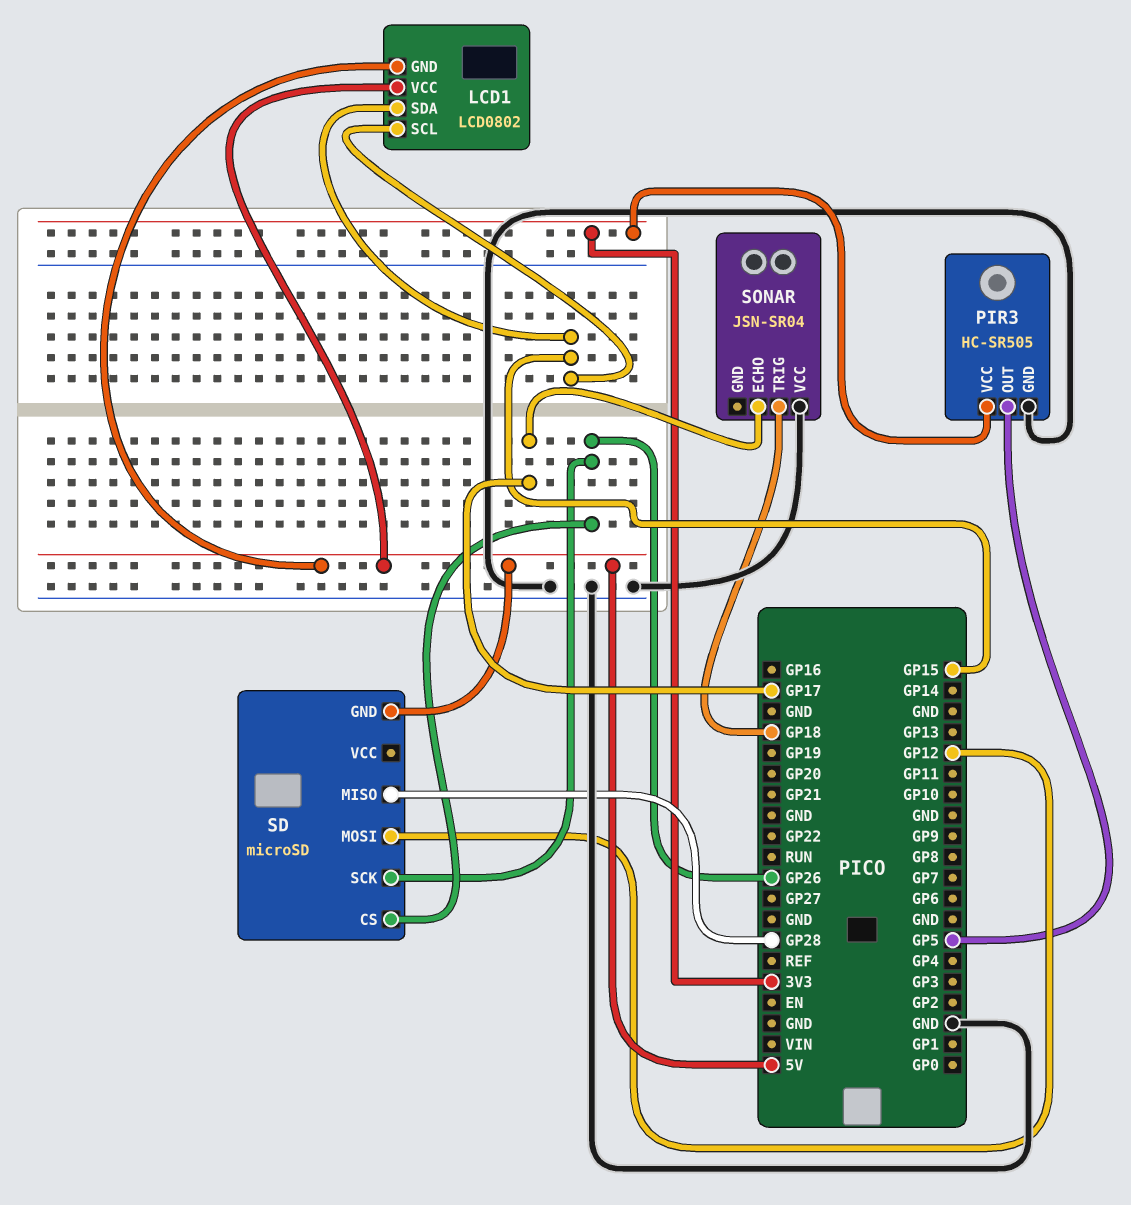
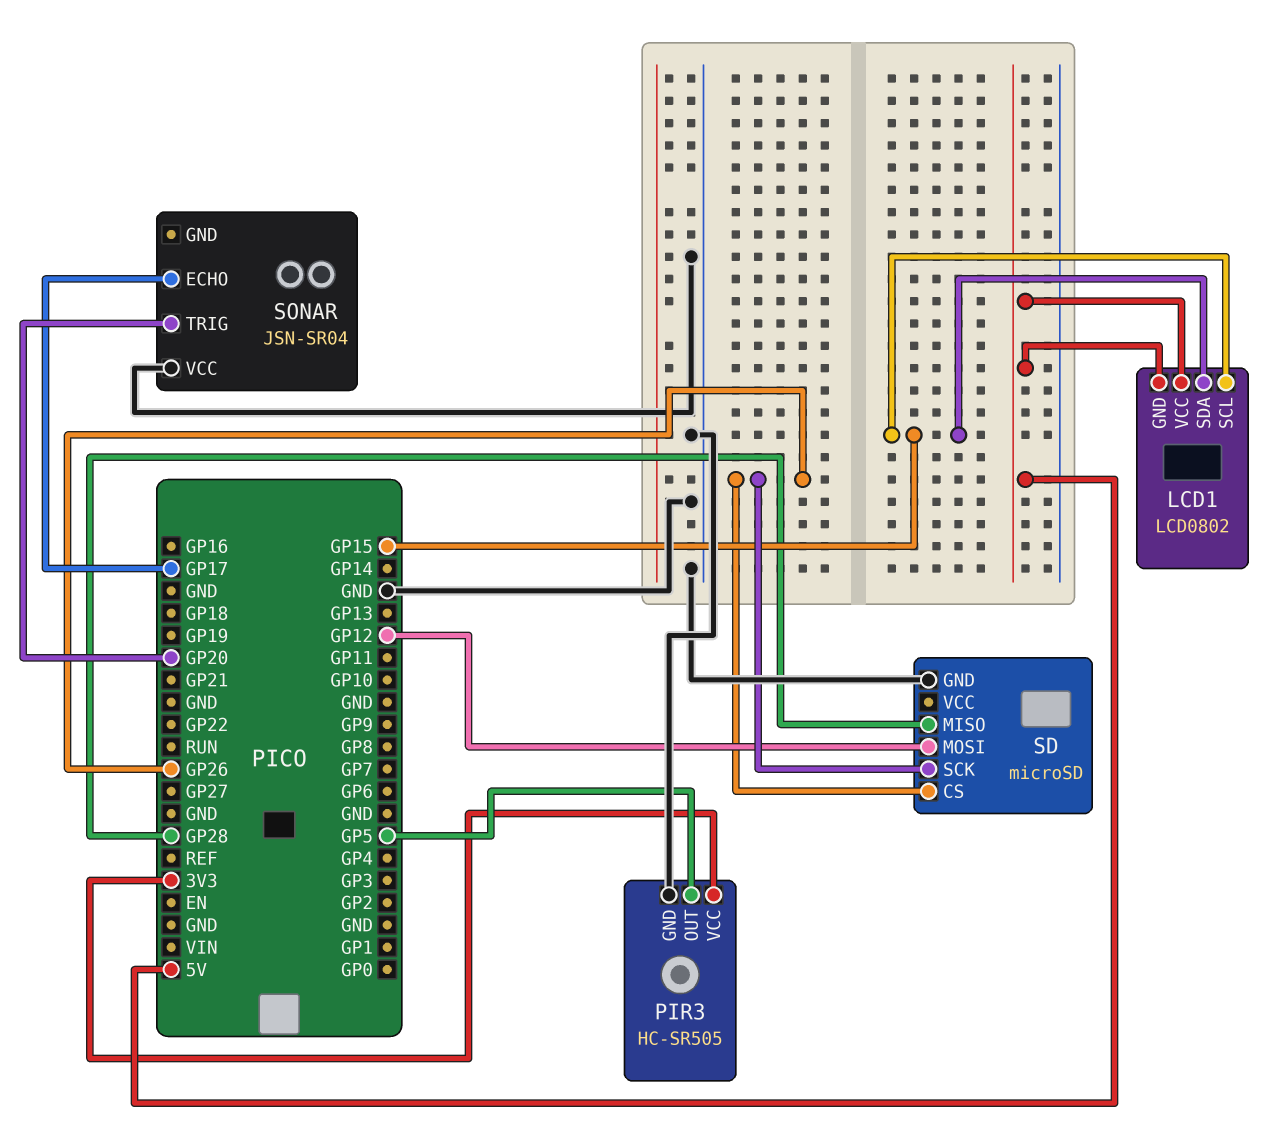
SD pin GND: 5V -> GND
SONAR pin TRIG: GP18 -> GP20

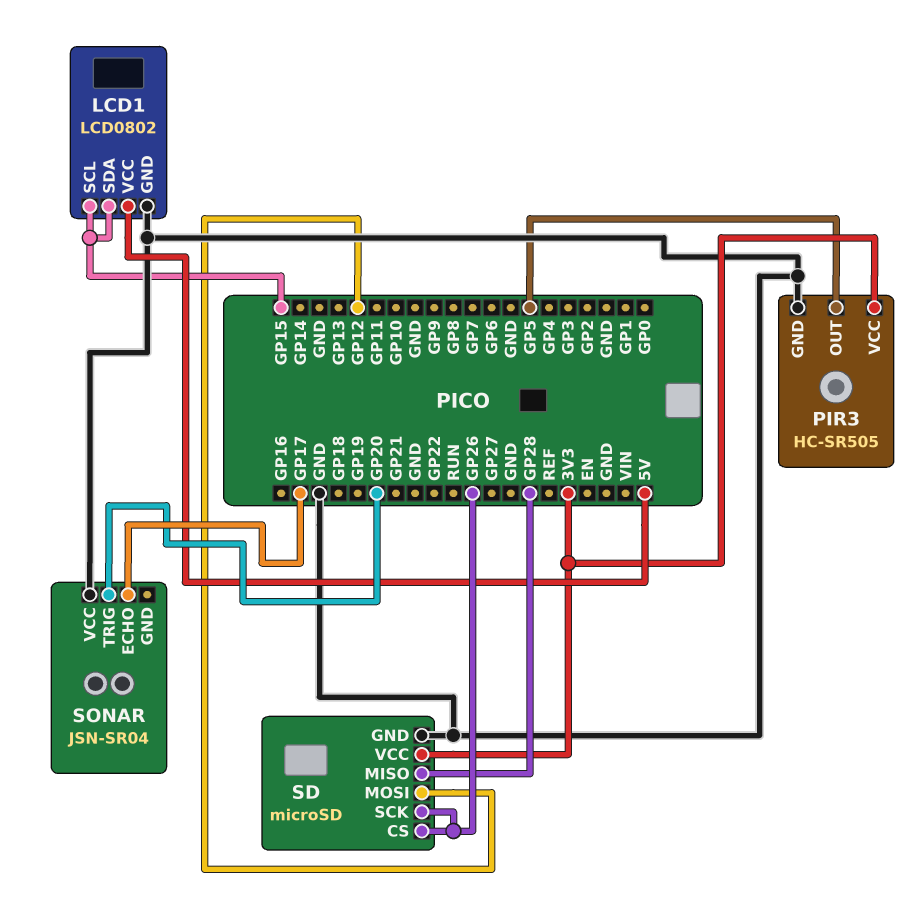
LCD1 pin GND: 5V -> GND
SD pin VCC: none -> 3V3

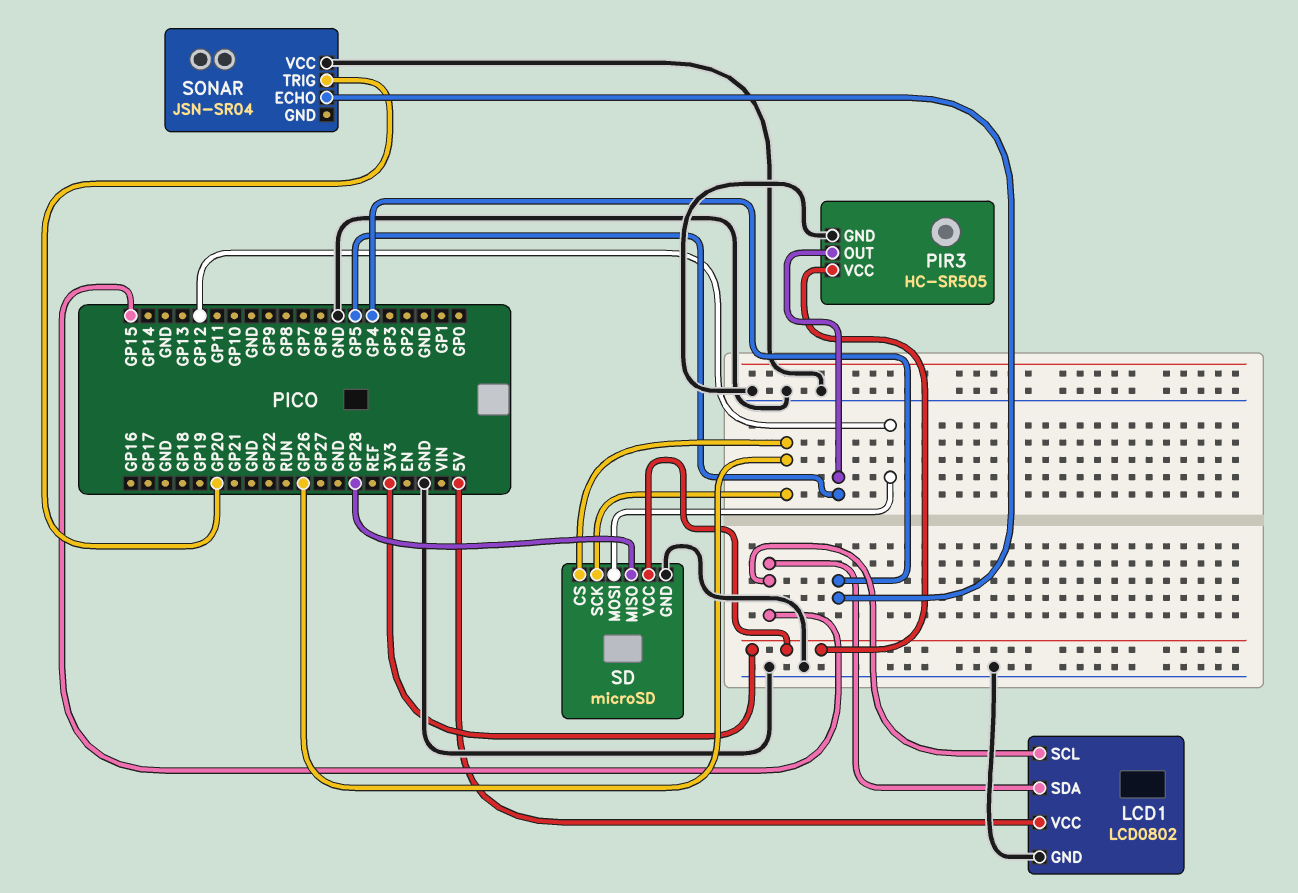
SONAR pin ECHO: GP17 -> GP4

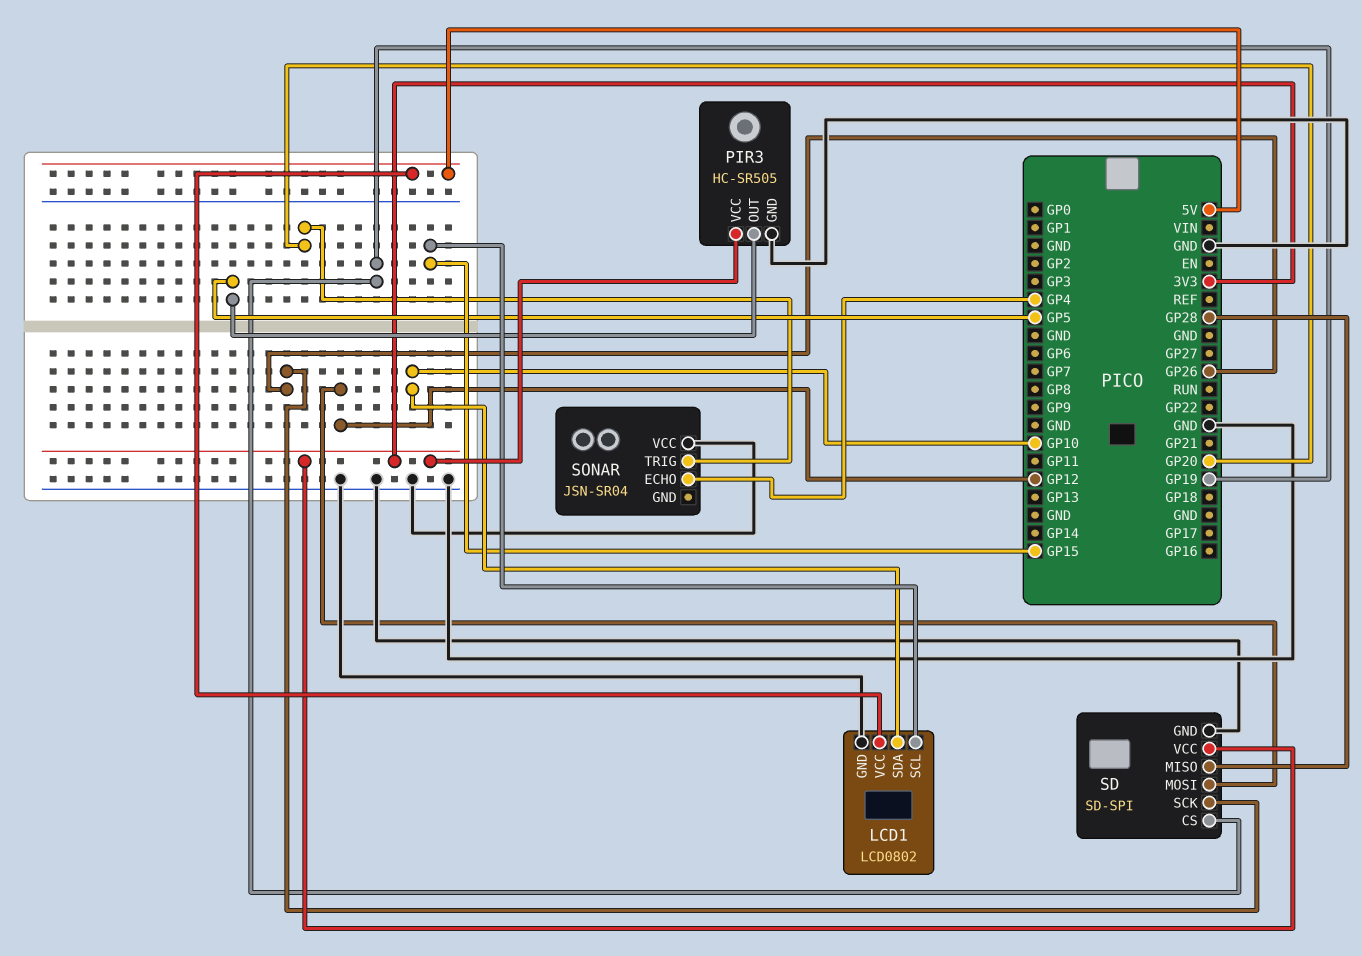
LCD1 pin SDA: GP15 -> GP10
SD: microSD -> SD-SPI
SD pin CS: GP26 -> GP19

